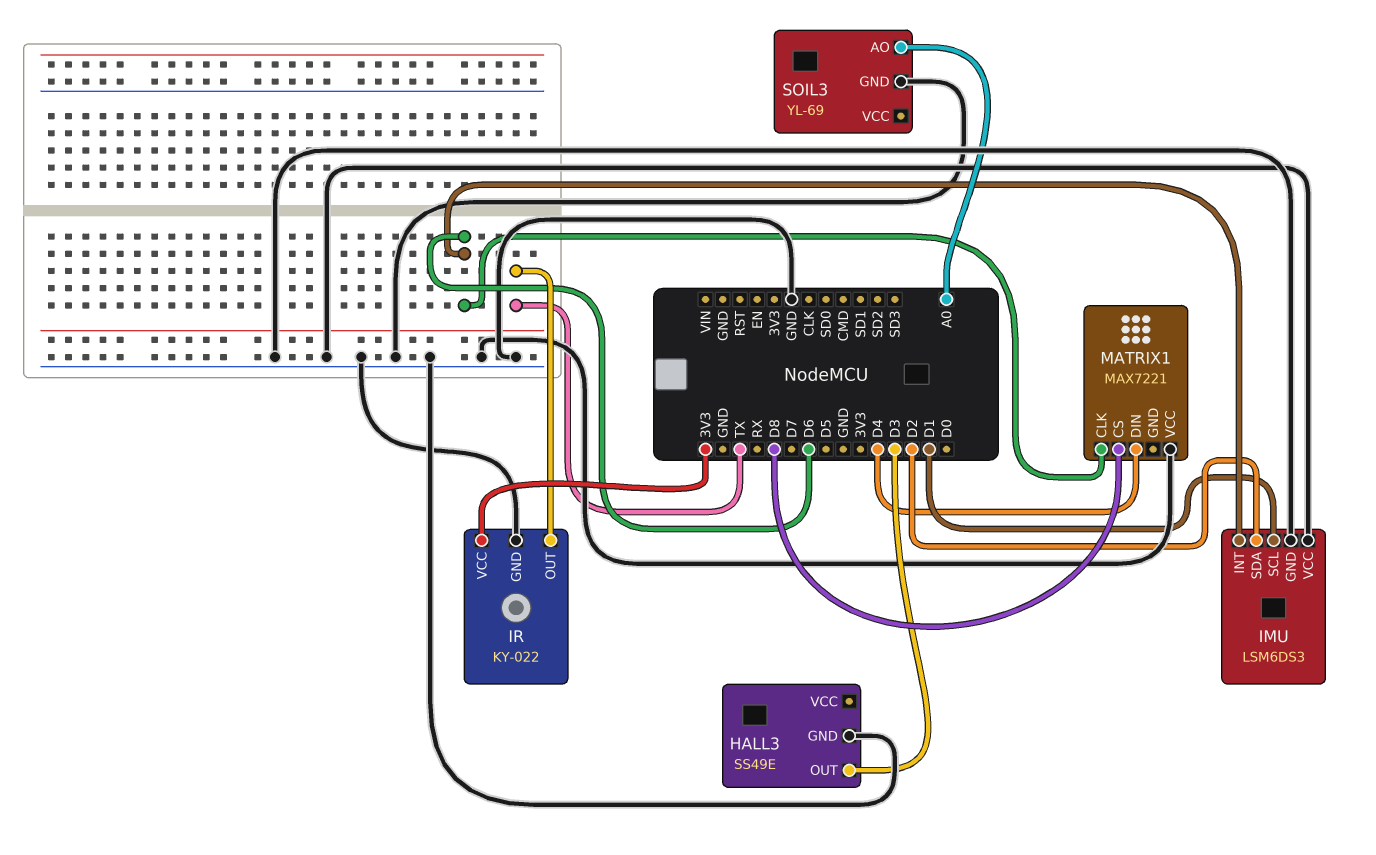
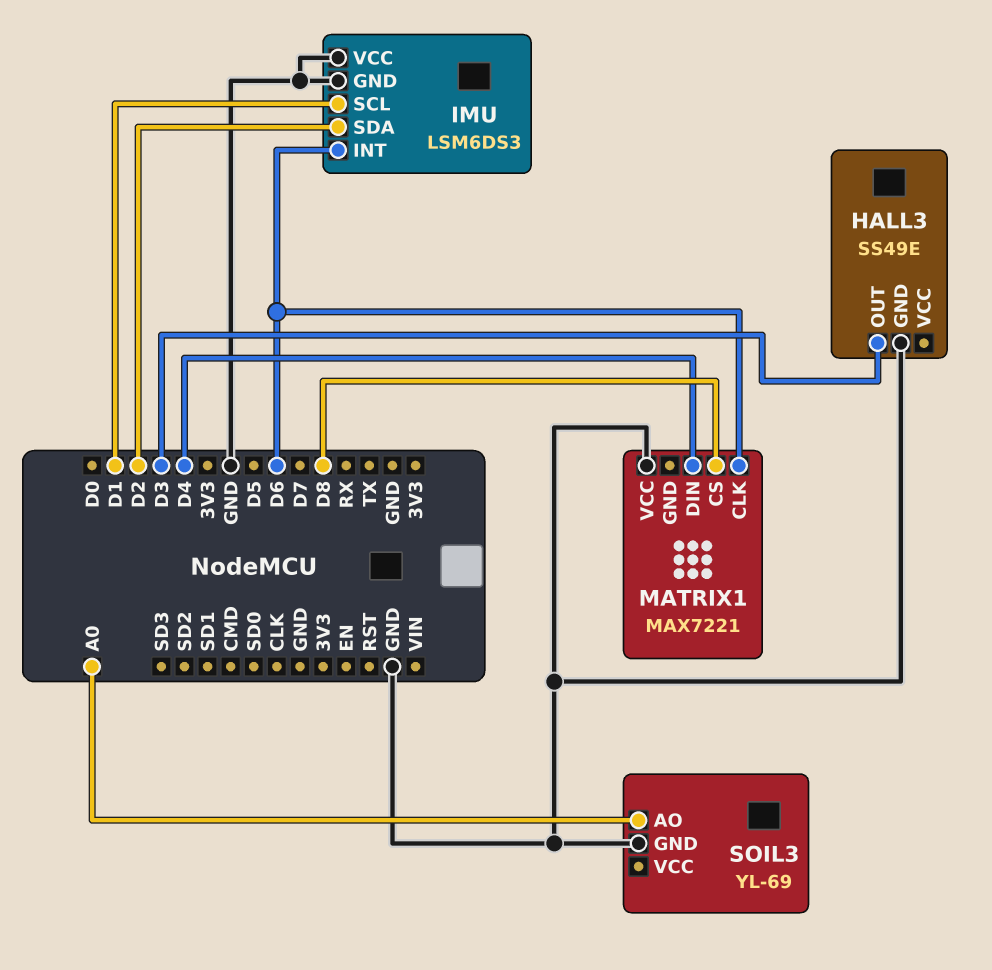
IR: KY-022 -> none
IR pin GND: GND -> none
IR pin OUT: TX -> none
IR pin VCC: 3V3 -> none

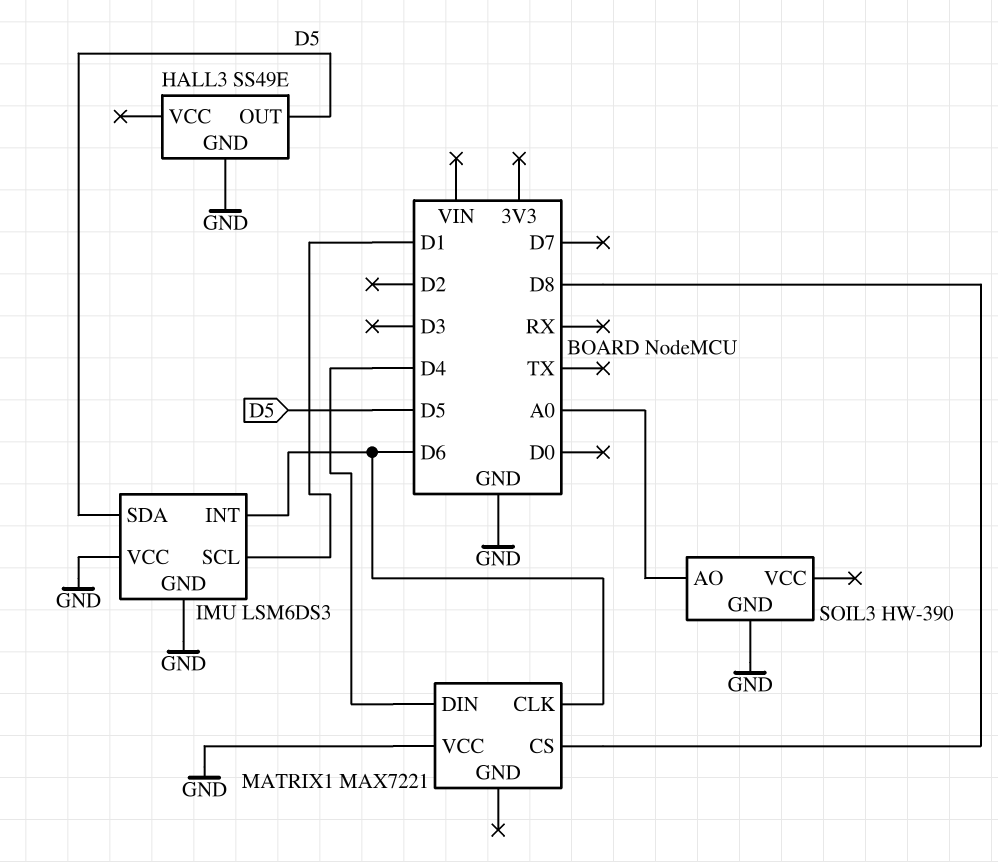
HALL3 pin OUT: D3 -> D5
IMU pin SDA: D2 -> D5
SOIL3: YL-69 -> HW-390

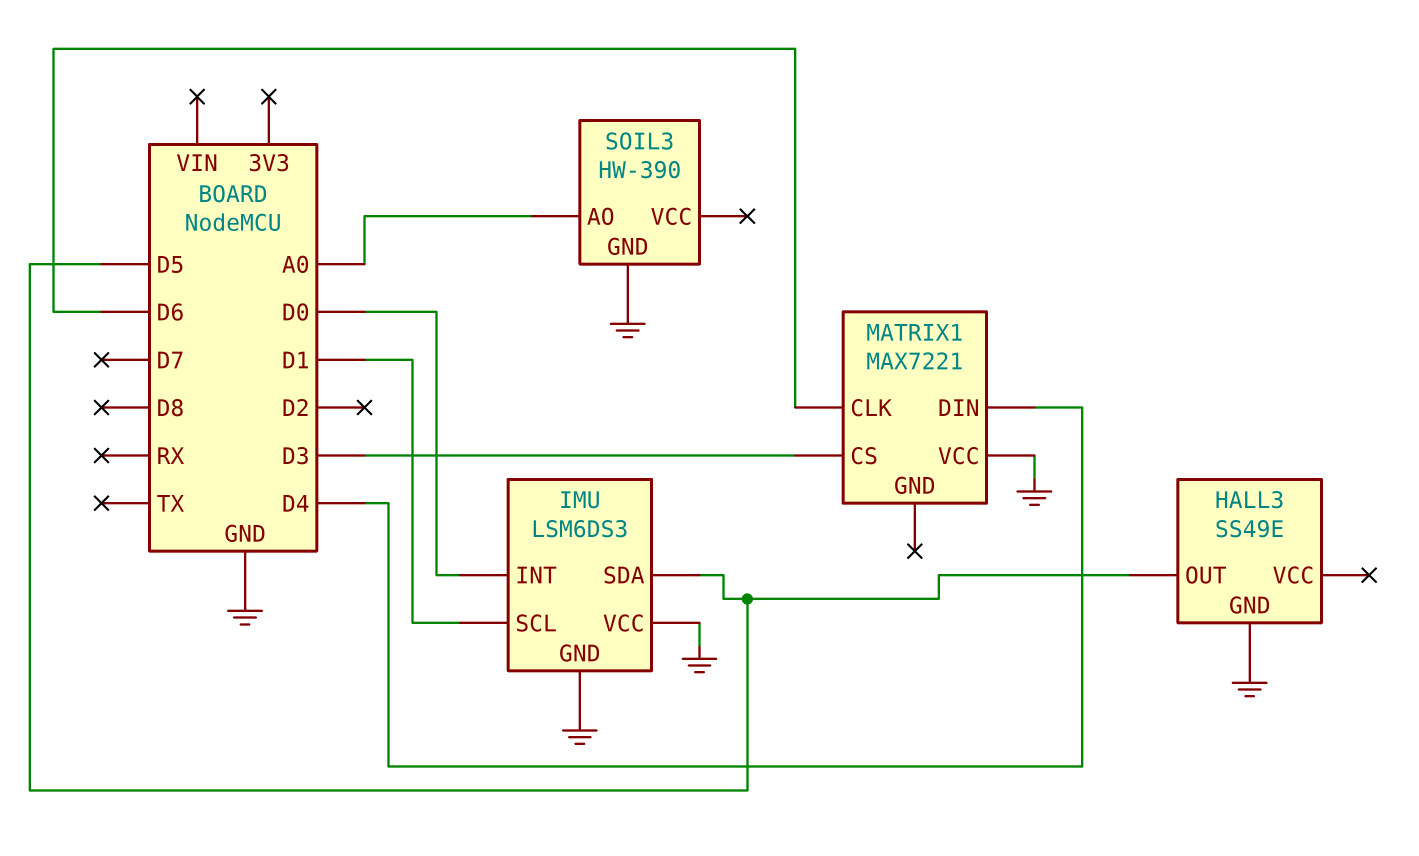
IMU pin INT: D6 -> D0
MATRIX1 pin CS: D8 -> D3

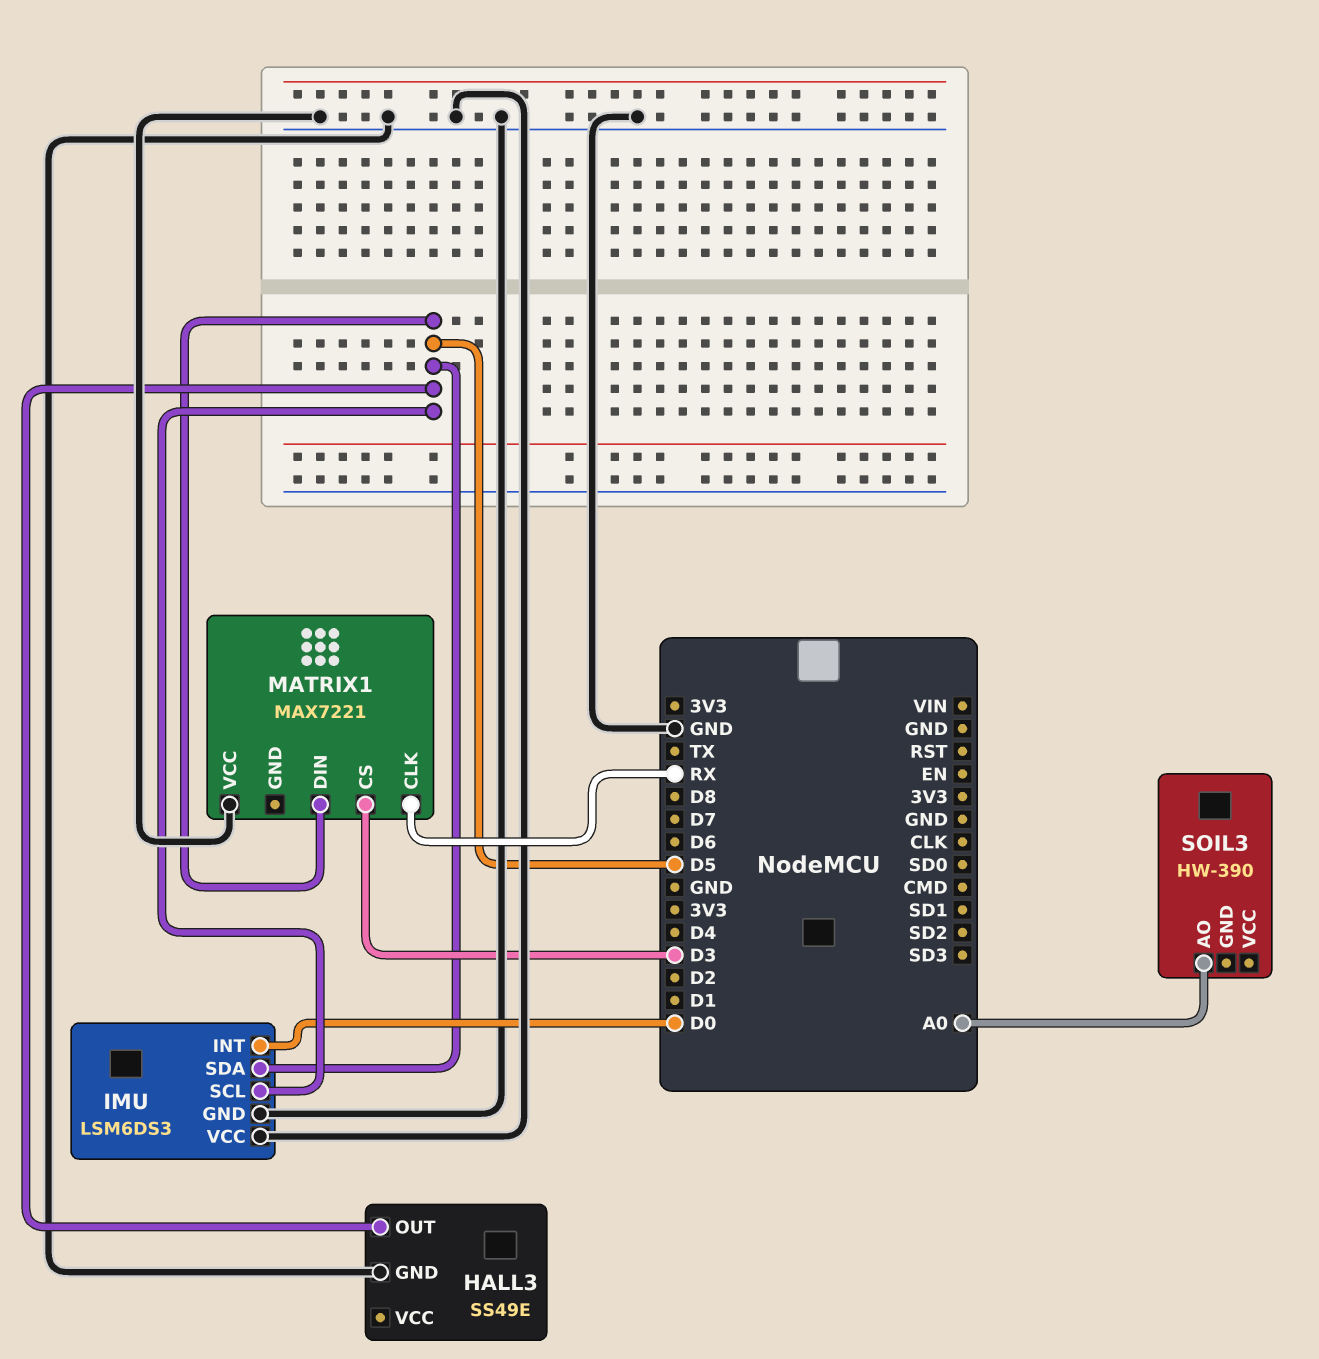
IMU pin SCL: D1 -> D5
MATRIX1 pin CLK: D6 -> RX
MATRIX1 pin DIN: D4 -> D5
SOIL3 pin GND: GND -> none

